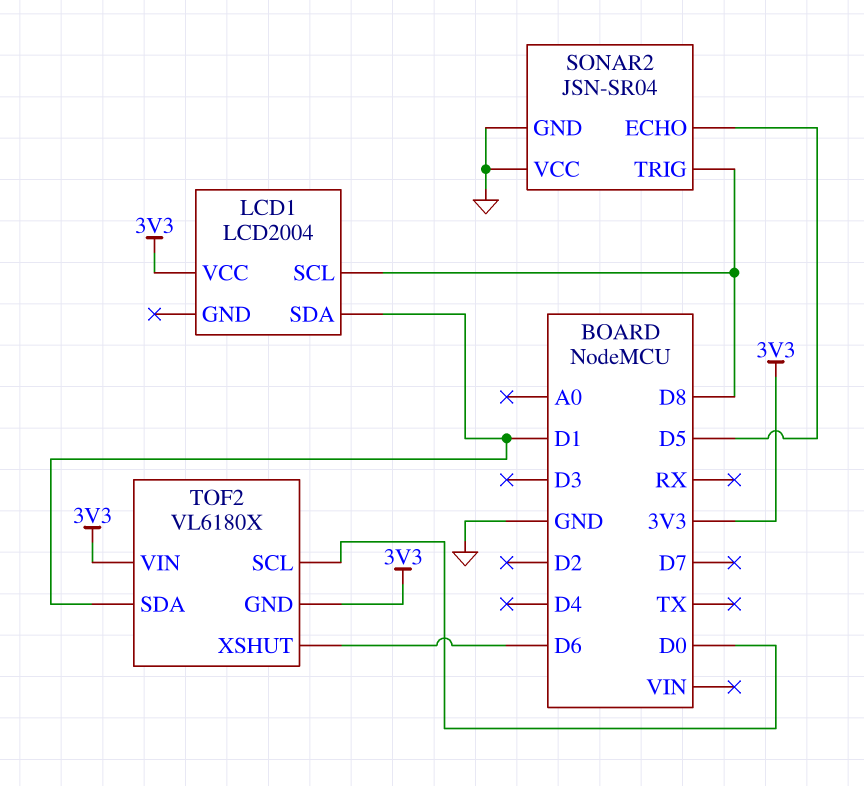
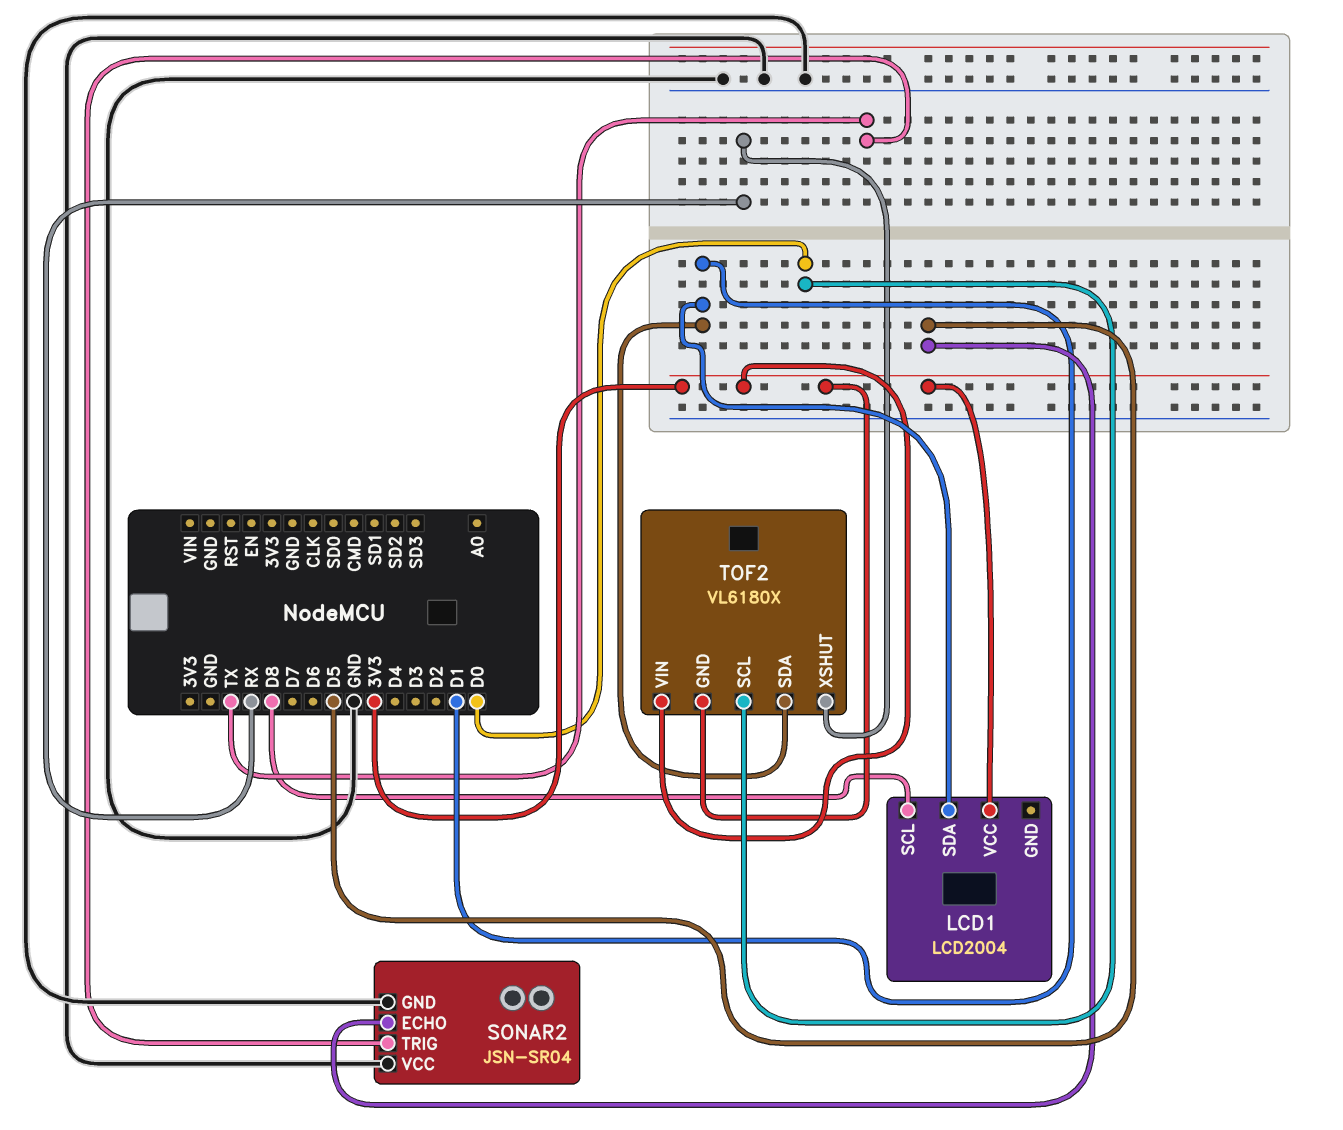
SONAR2 pin TRIG: D8 -> TX
TOF2 pin XSHUT: D6 -> RX

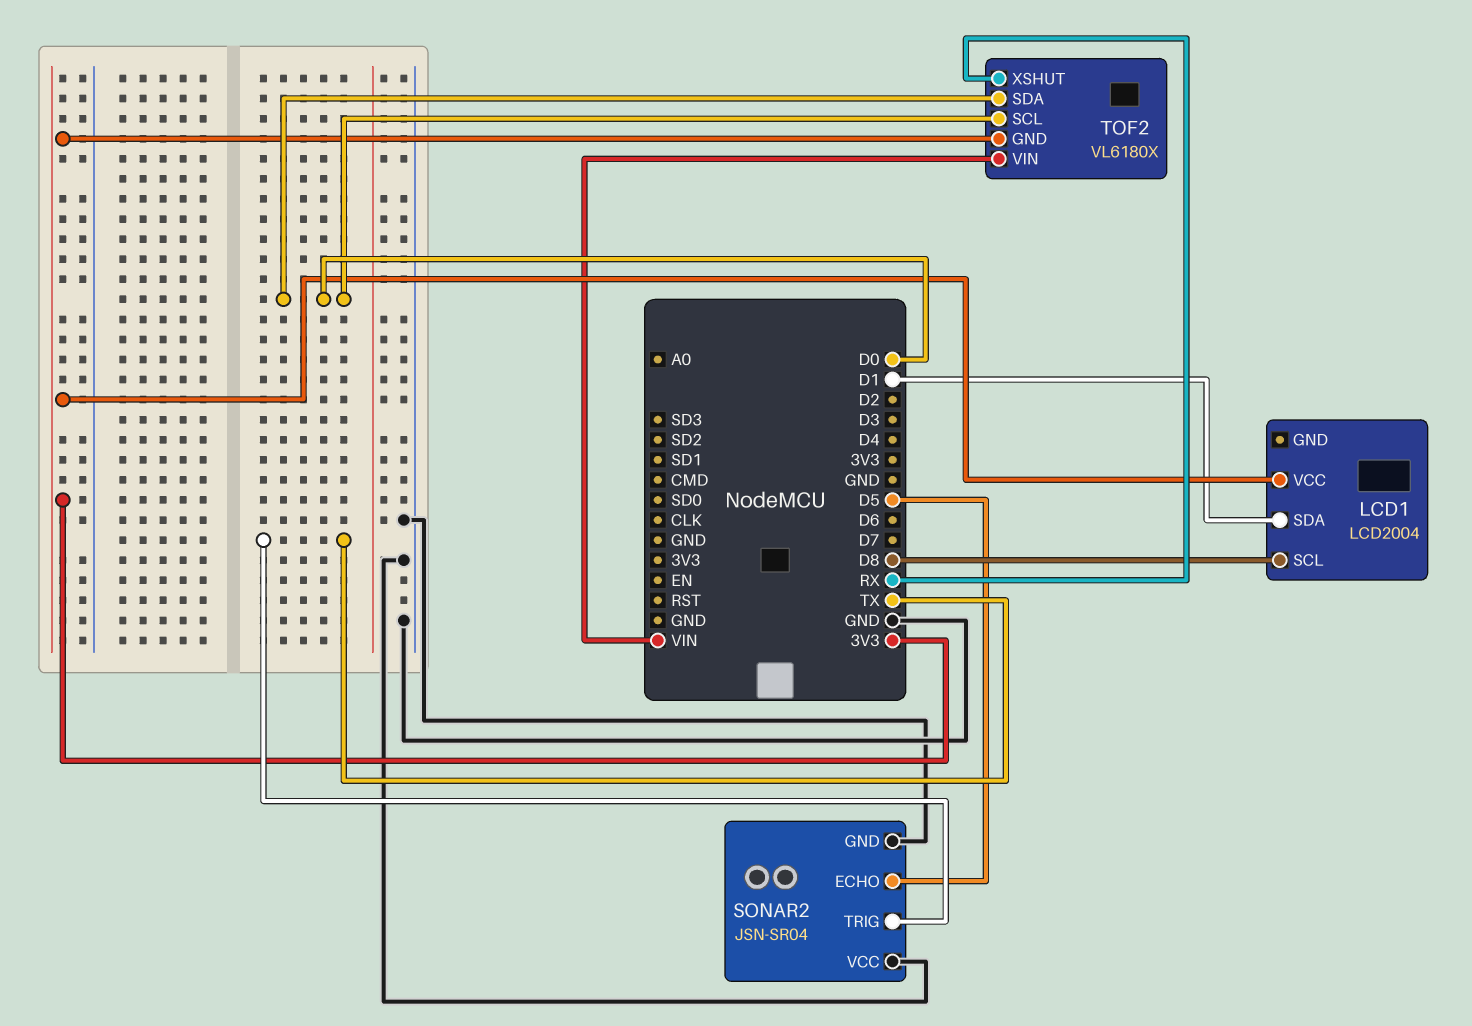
TOF2 pin SDA: D1 -> D0
TOF2 pin VIN: 3V3 -> VIN

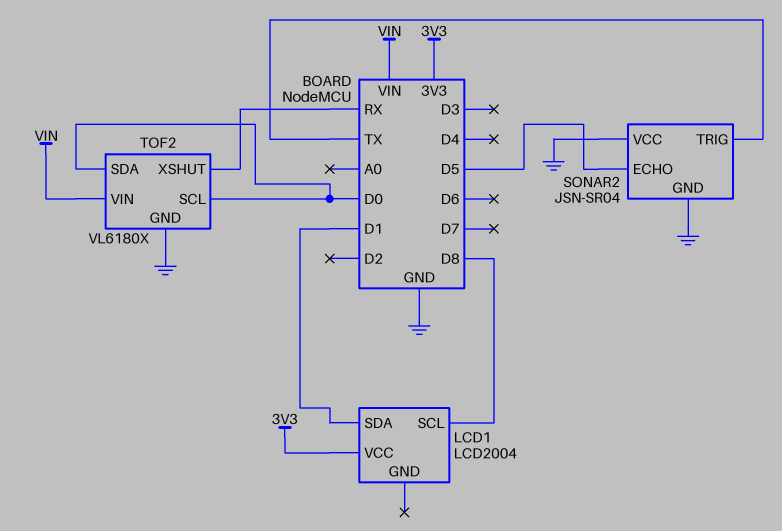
TOF2 pin GND: 3V3 -> GND

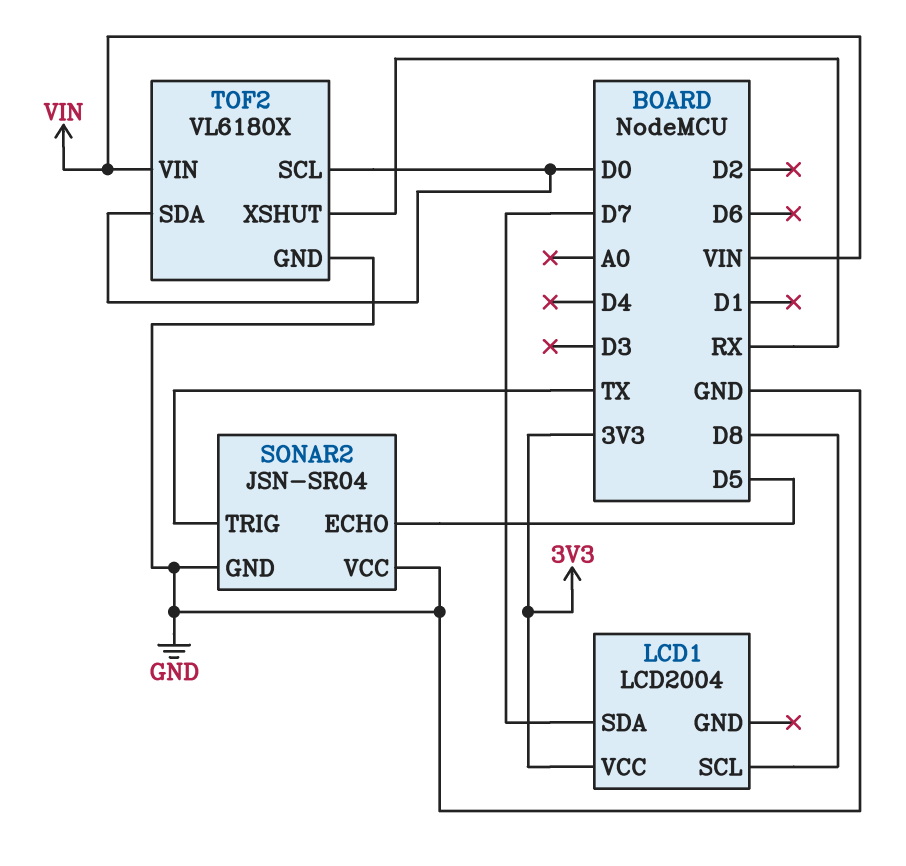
LCD1 pin SDA: D1 -> D7

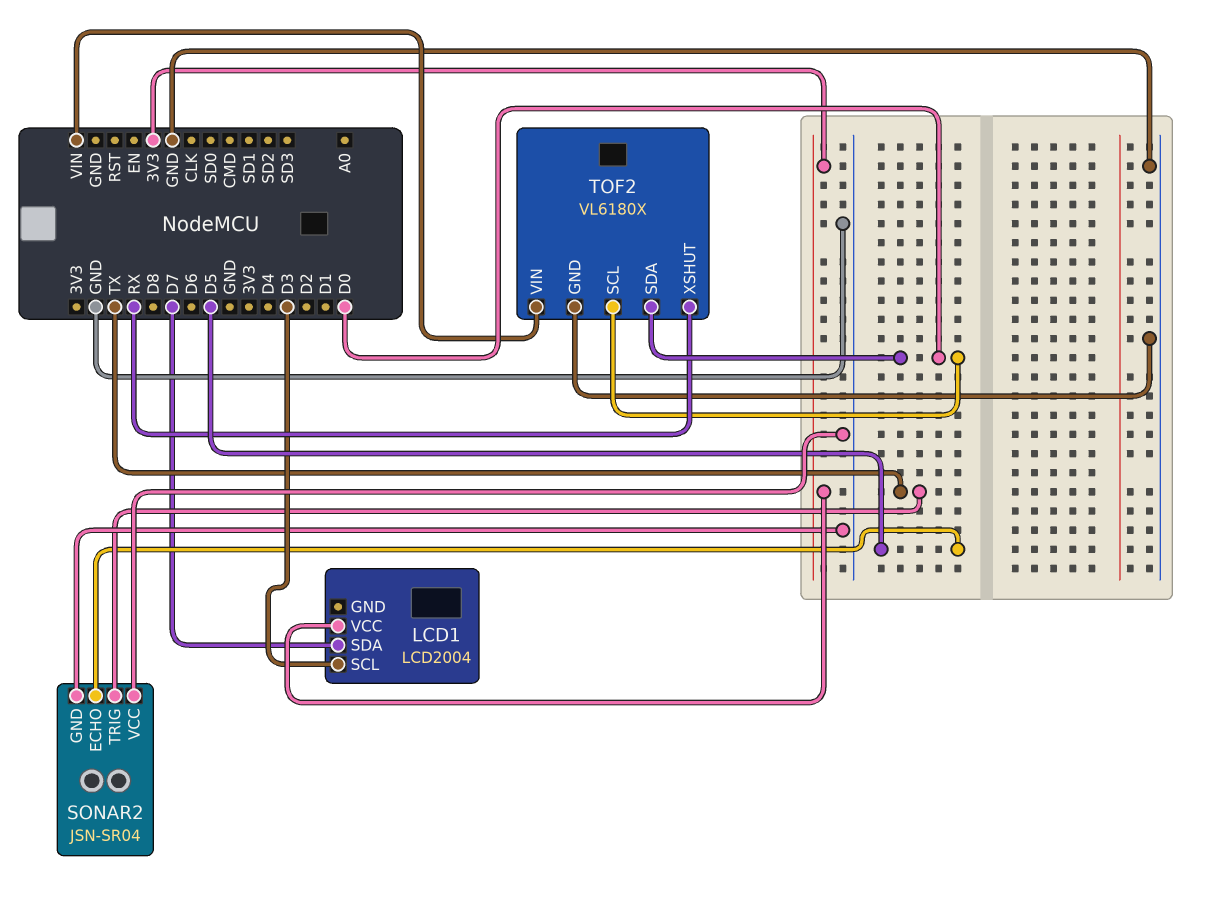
LCD1 pin SCL: D8 -> D3

